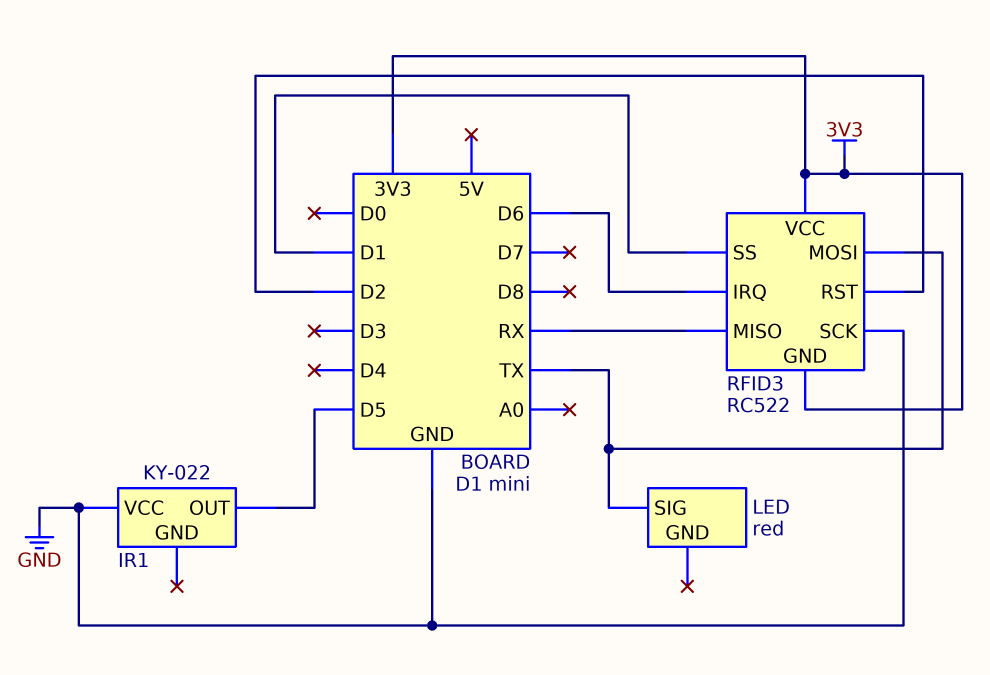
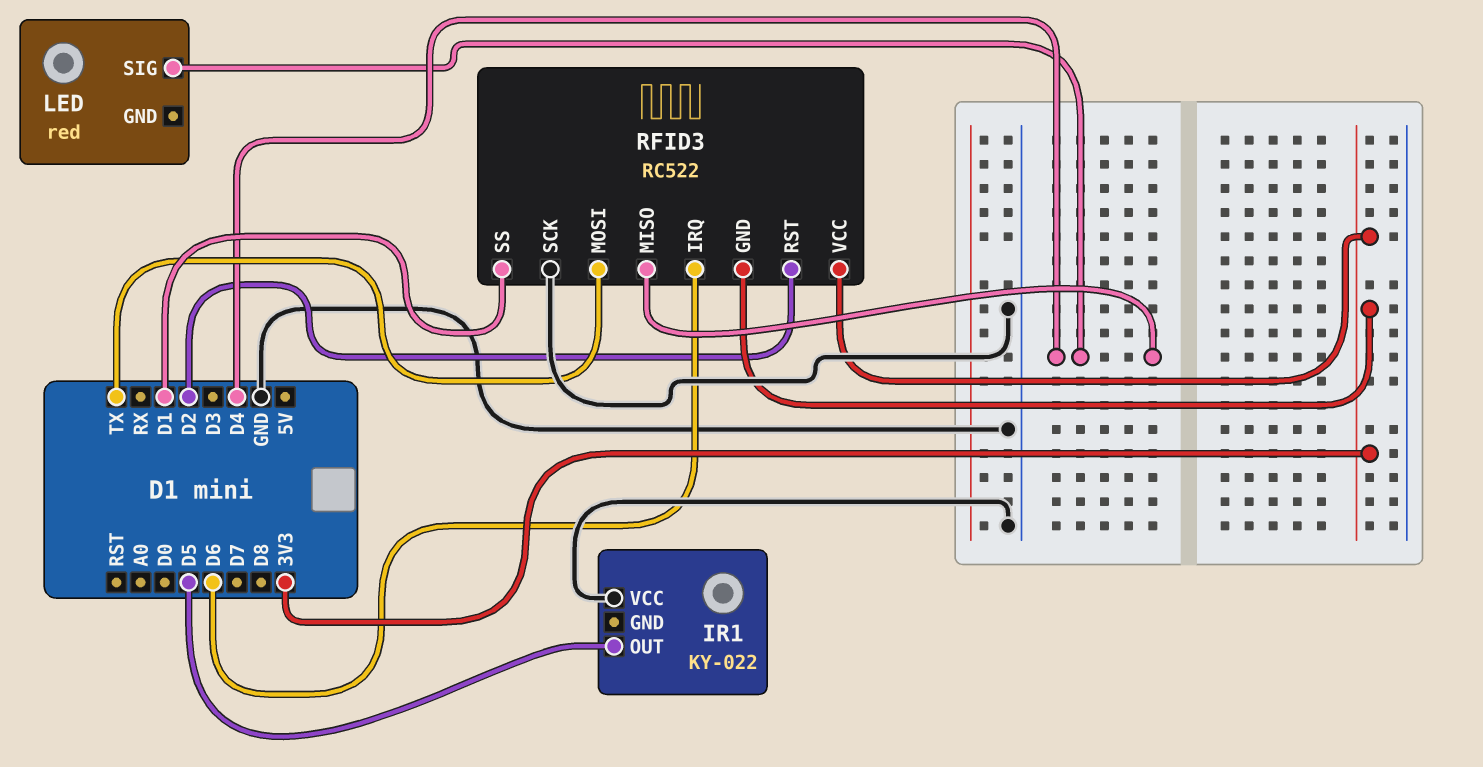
LED pin SIG: TX -> D4
RFID3 pin MISO: RX -> D4

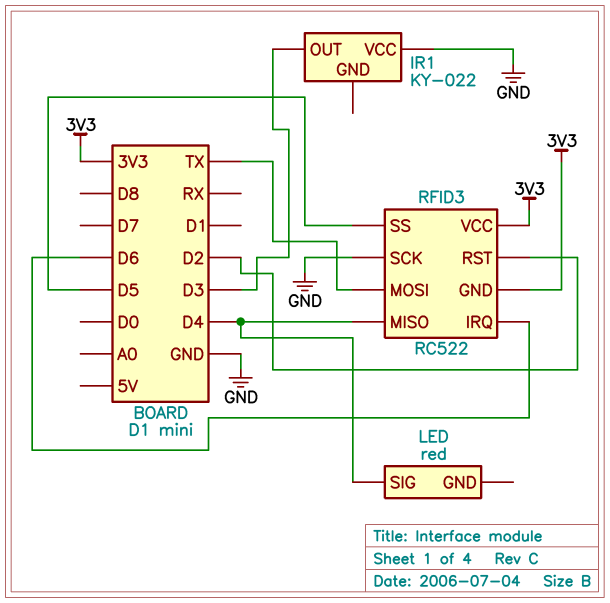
IR1 pin OUT: D5 -> D3
RFID3 pin SS: D1 -> D5

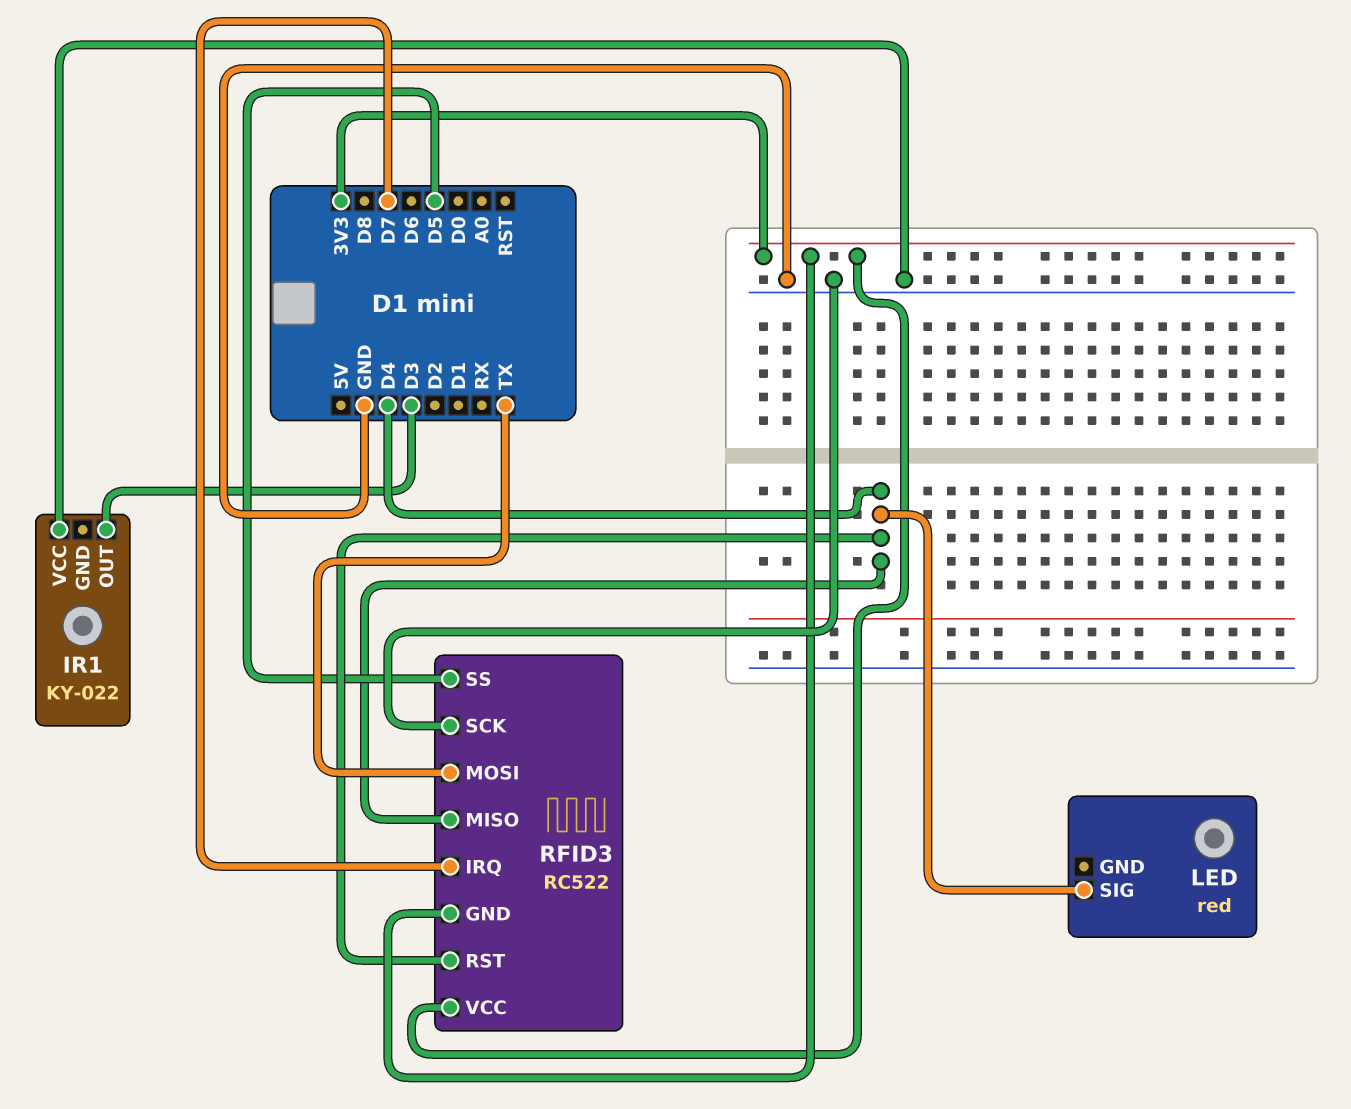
RFID3 pin IRQ: D6 -> D7
RFID3 pin RST: D2 -> D4

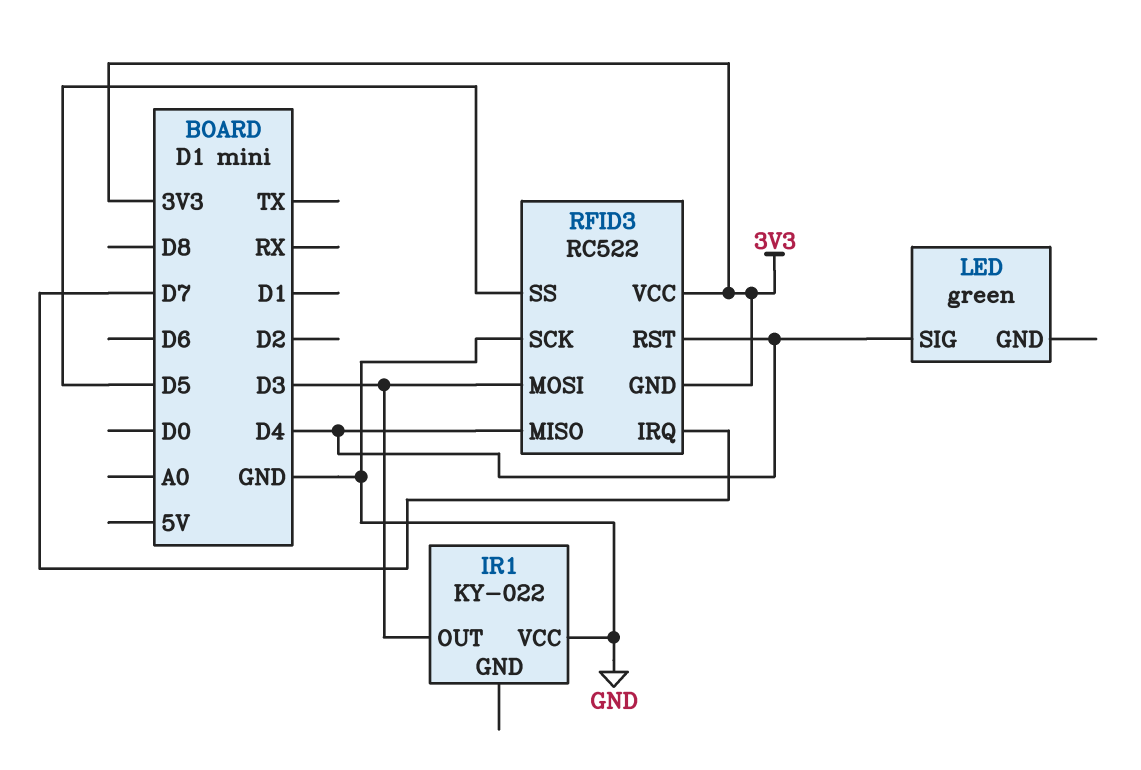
LED: red -> green
RFID3 pin MOSI: TX -> D3

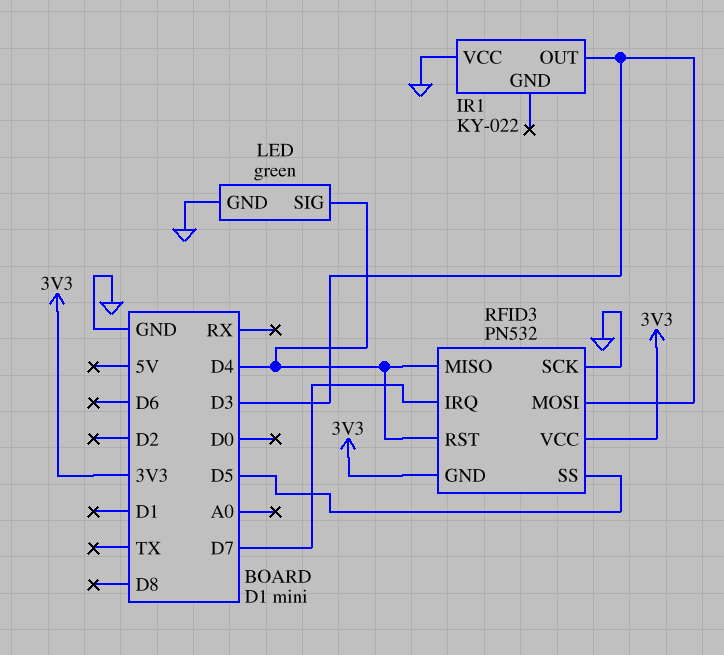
LED pin GND: none -> GND
RFID3: RC522 -> PN532

